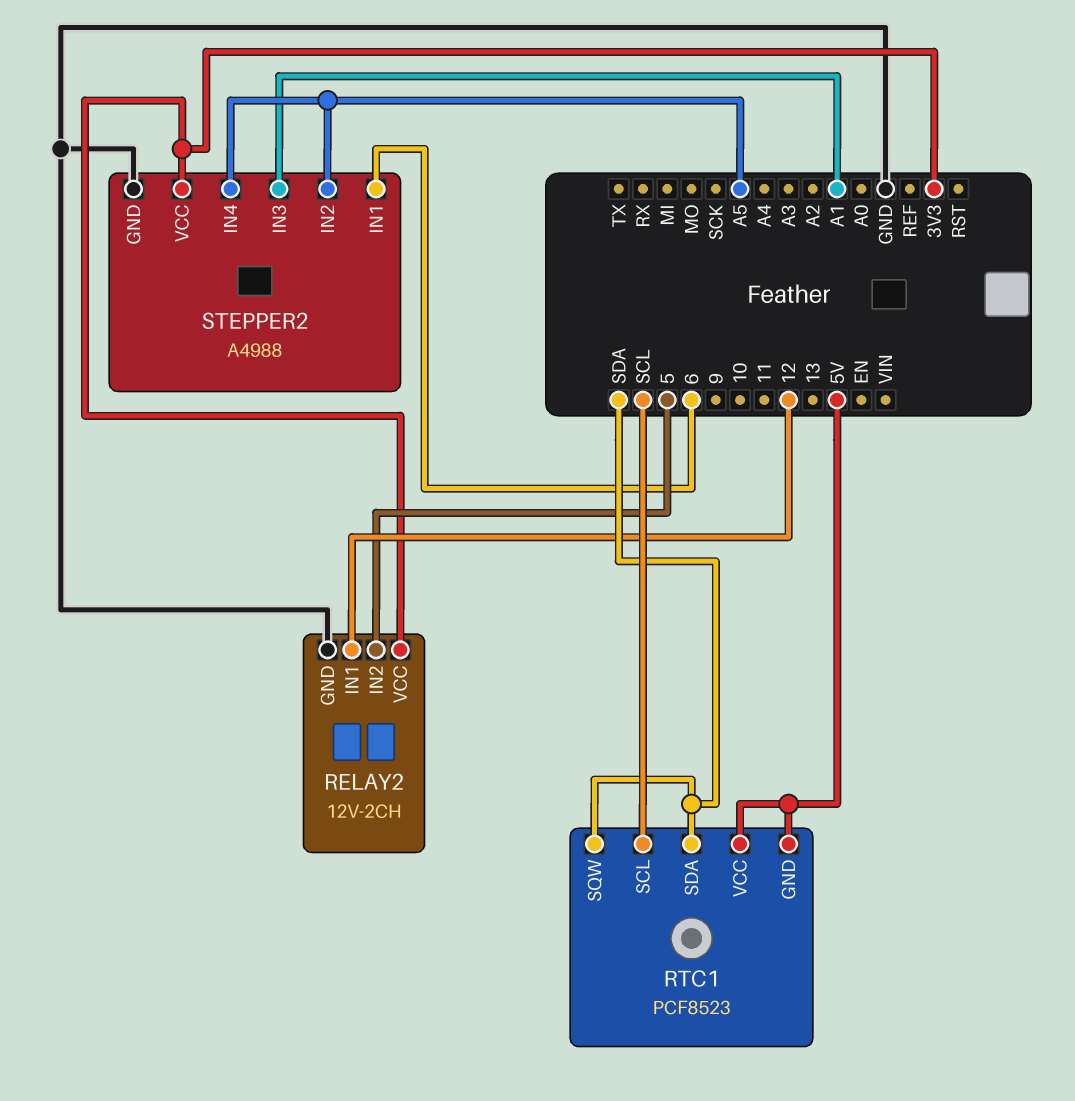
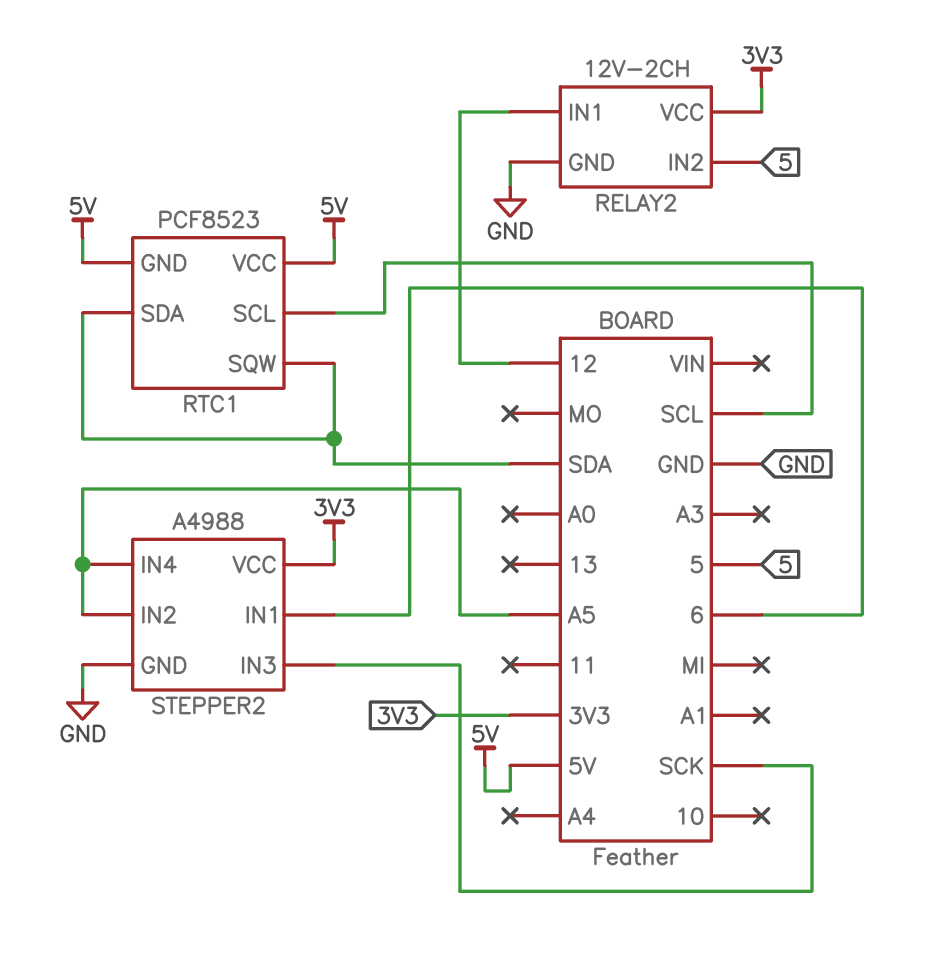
STEPPER2 pin IN3: A1 -> SCK

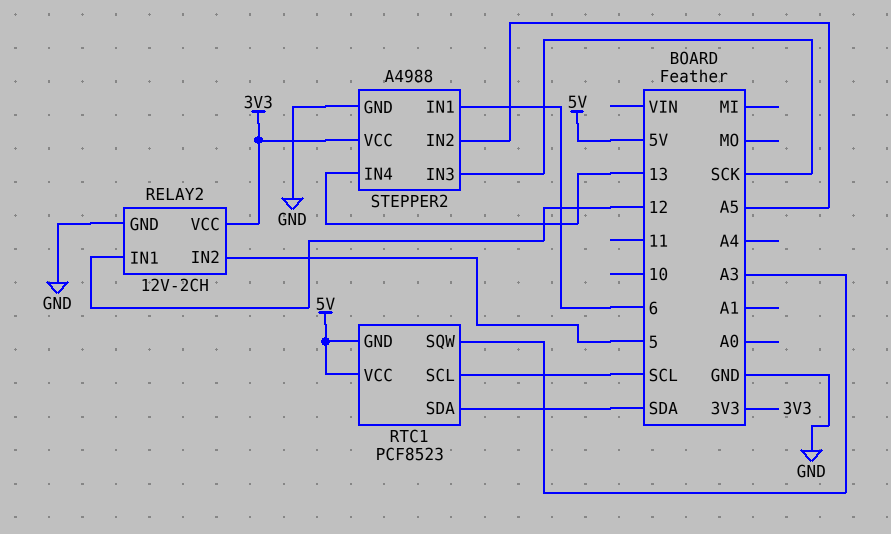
RTC1 pin SQW: SDA -> A3
STEPPER2 pin IN4: A5 -> 13

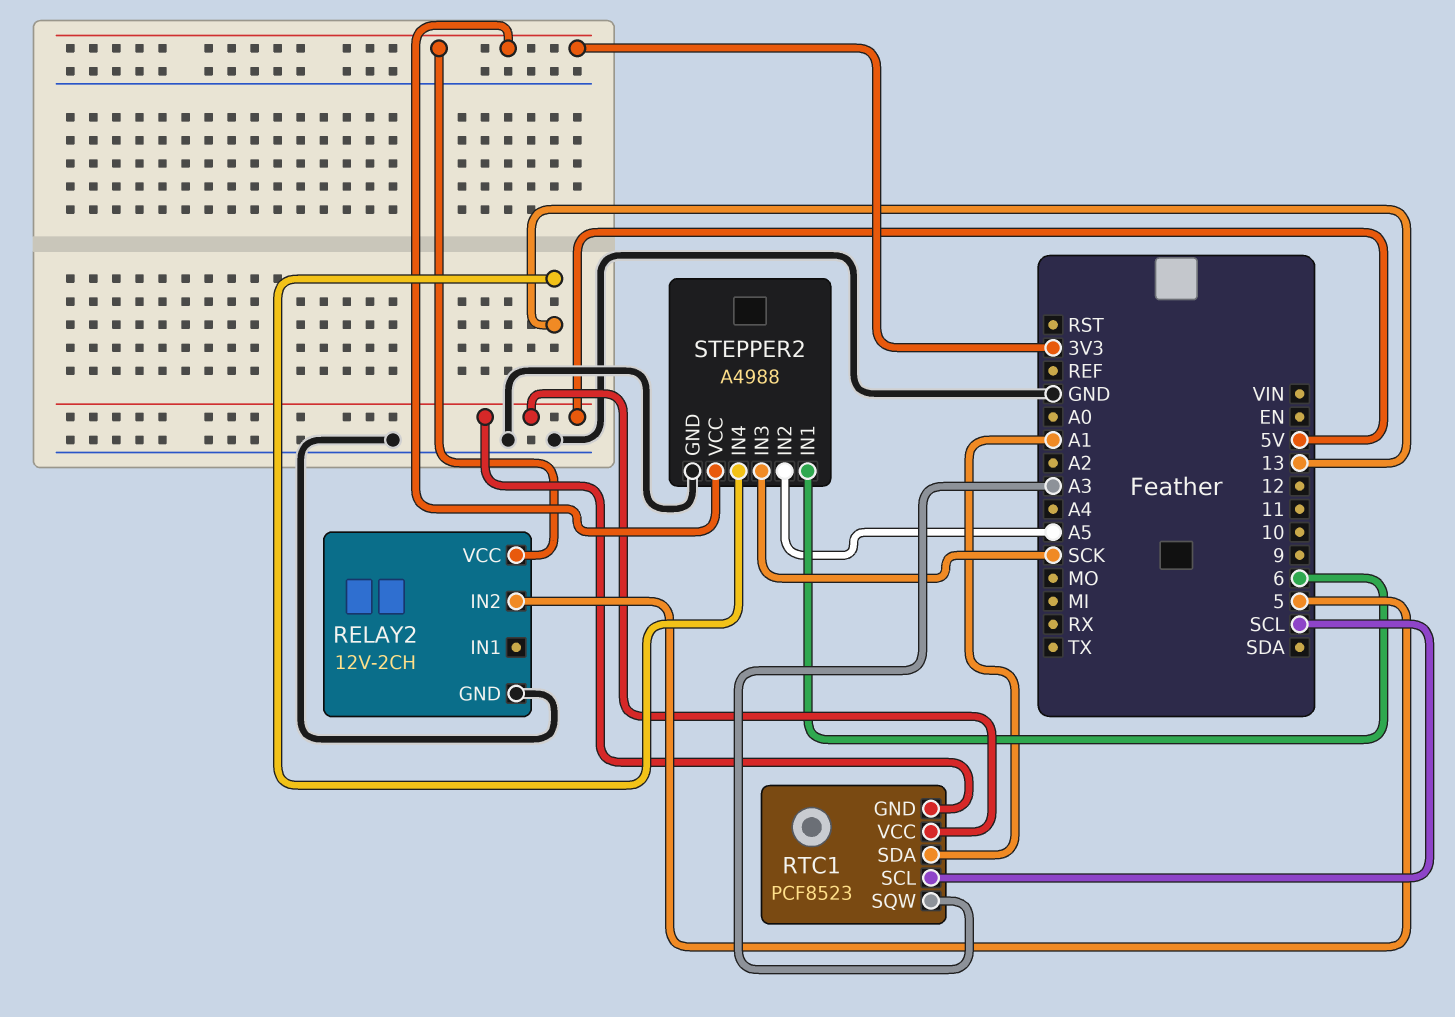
RELAY2 pin IN1: 12 -> none
RTC1 pin SDA: SDA -> A1

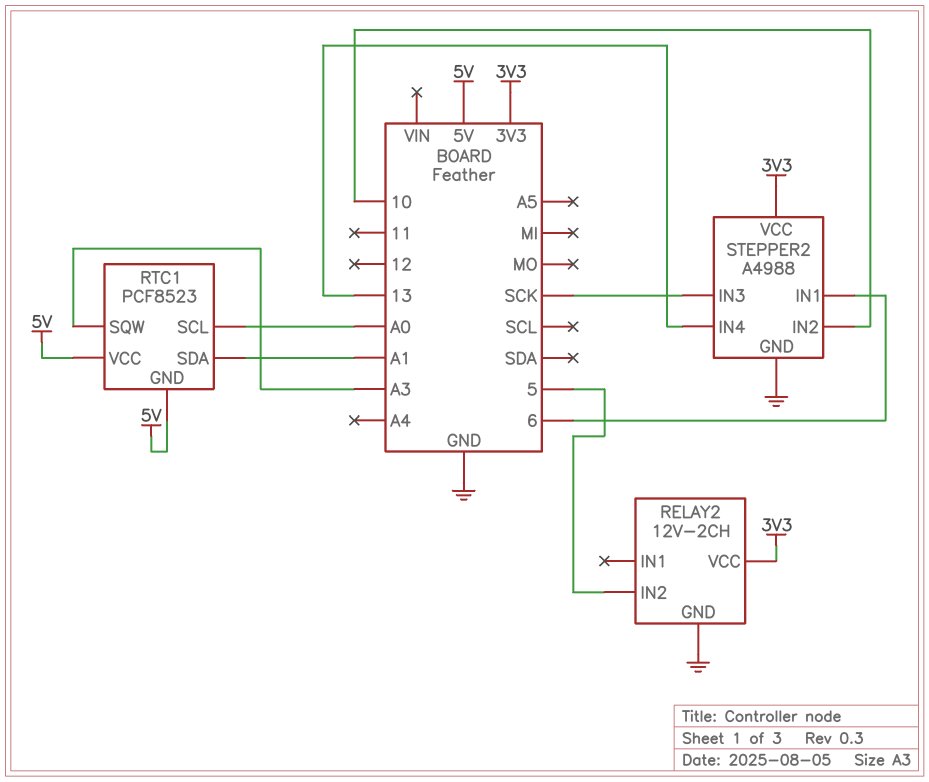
RTC1 pin SCL: SCL -> A0
STEPPER2 pin IN2: A5 -> 10

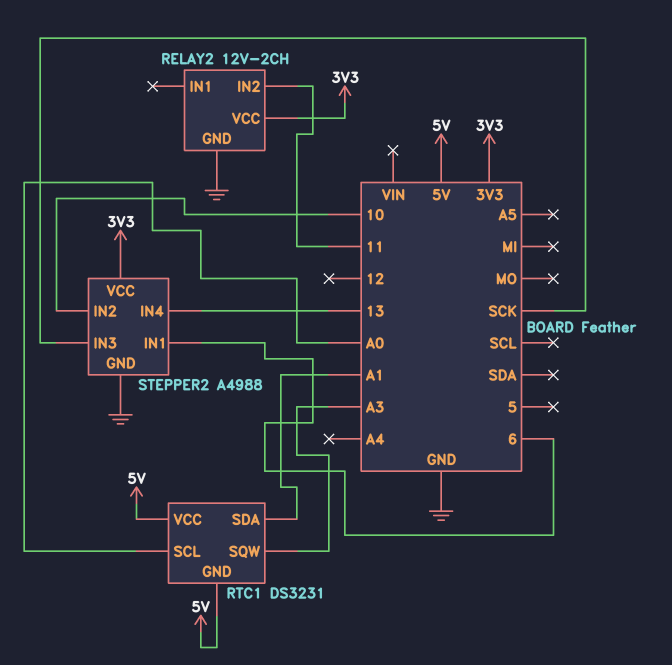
RELAY2 pin IN2: 5 -> 11
RTC1: PCF8523 -> DS3231

